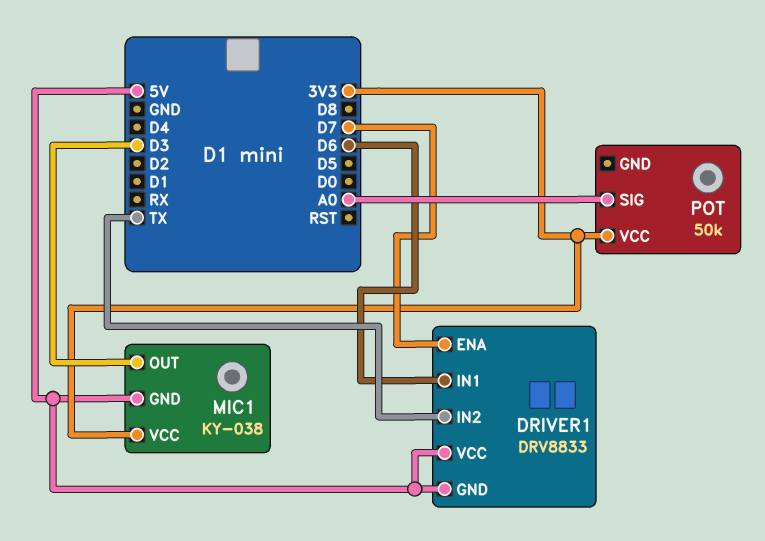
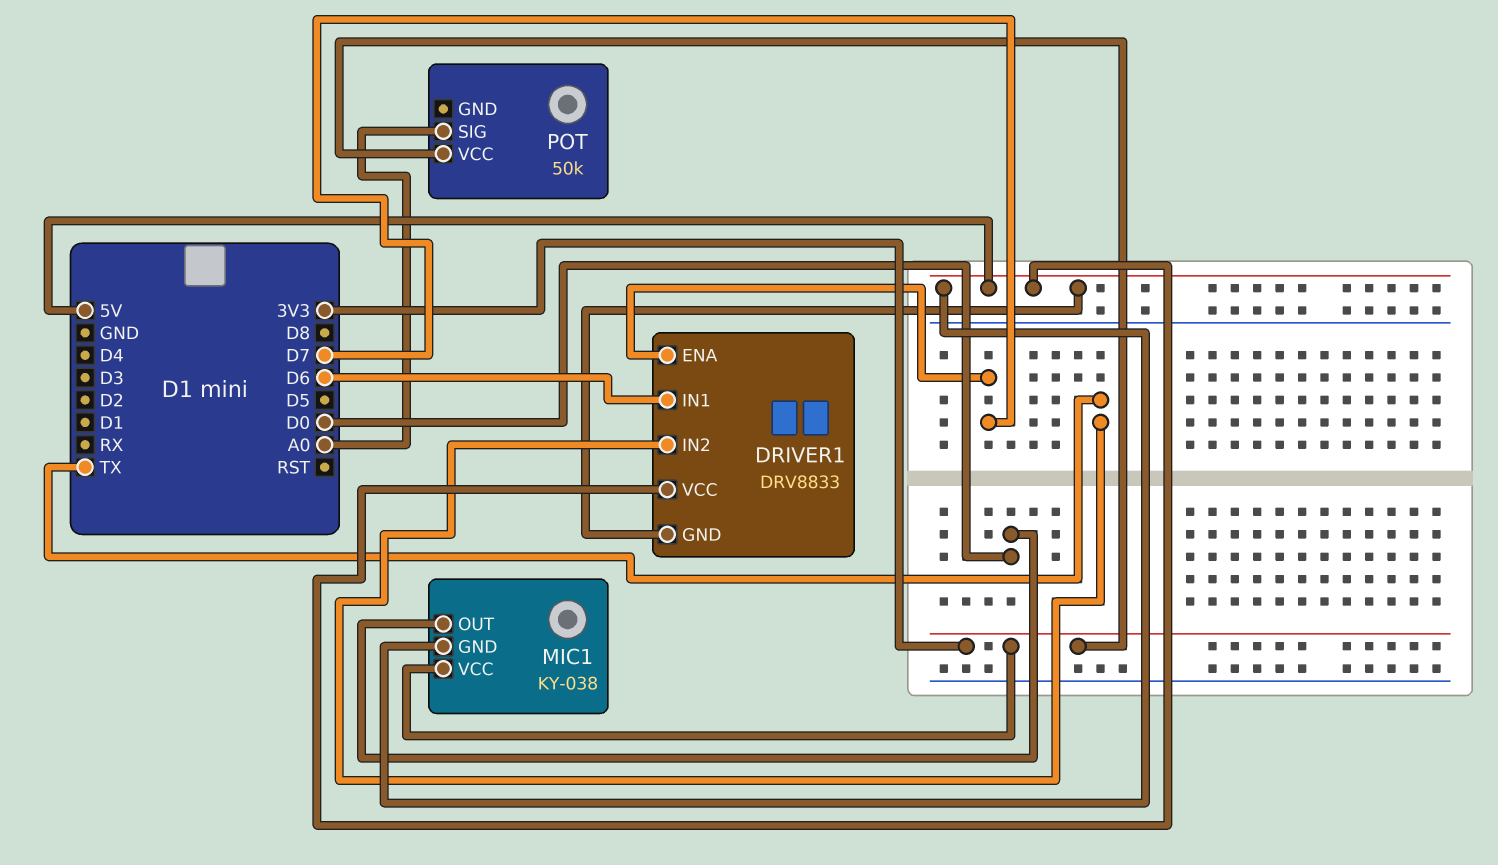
MIC1 pin OUT: D3 -> D0

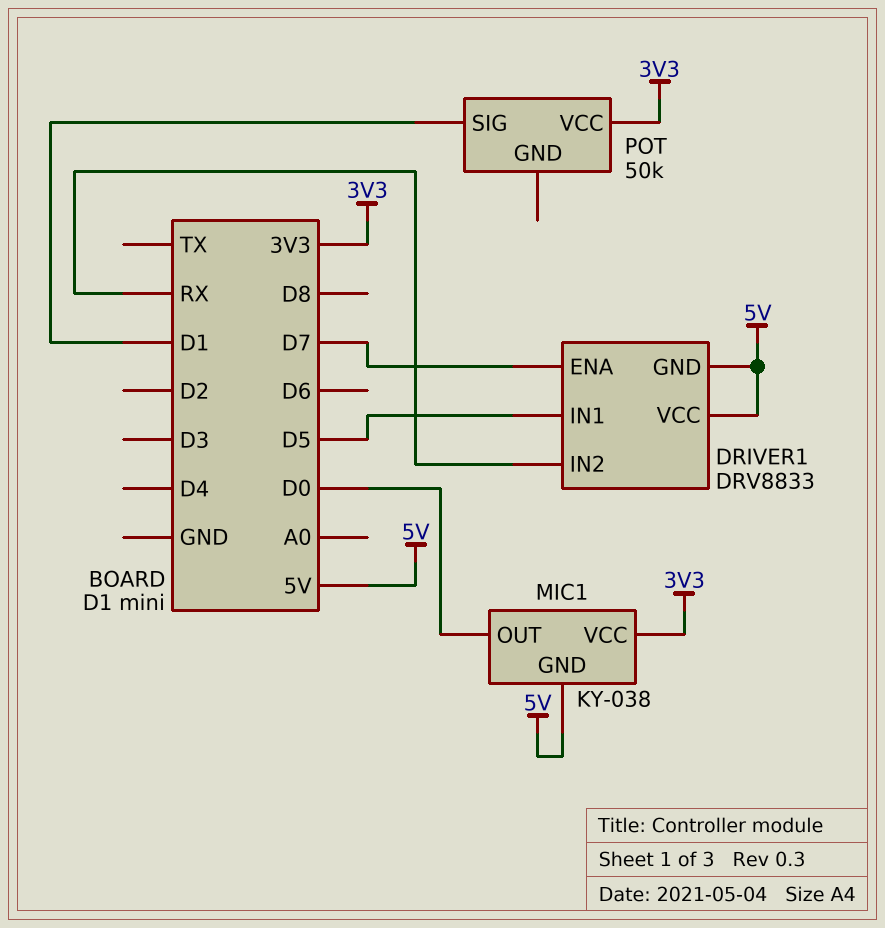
DRIVER1 pin IN1: D6 -> D5
DRIVER1 pin IN2: TX -> RX
POT pin SIG: A0 -> D1

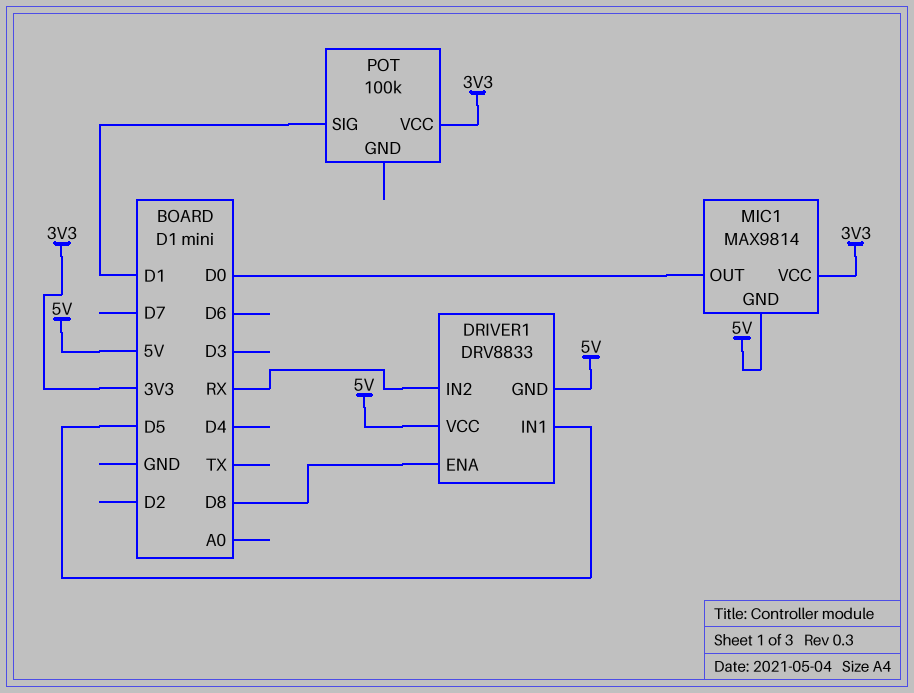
DRIVER1 pin ENA: D7 -> D8
MIC1: KY-038 -> MAX9814
POT: 50k -> 100k

